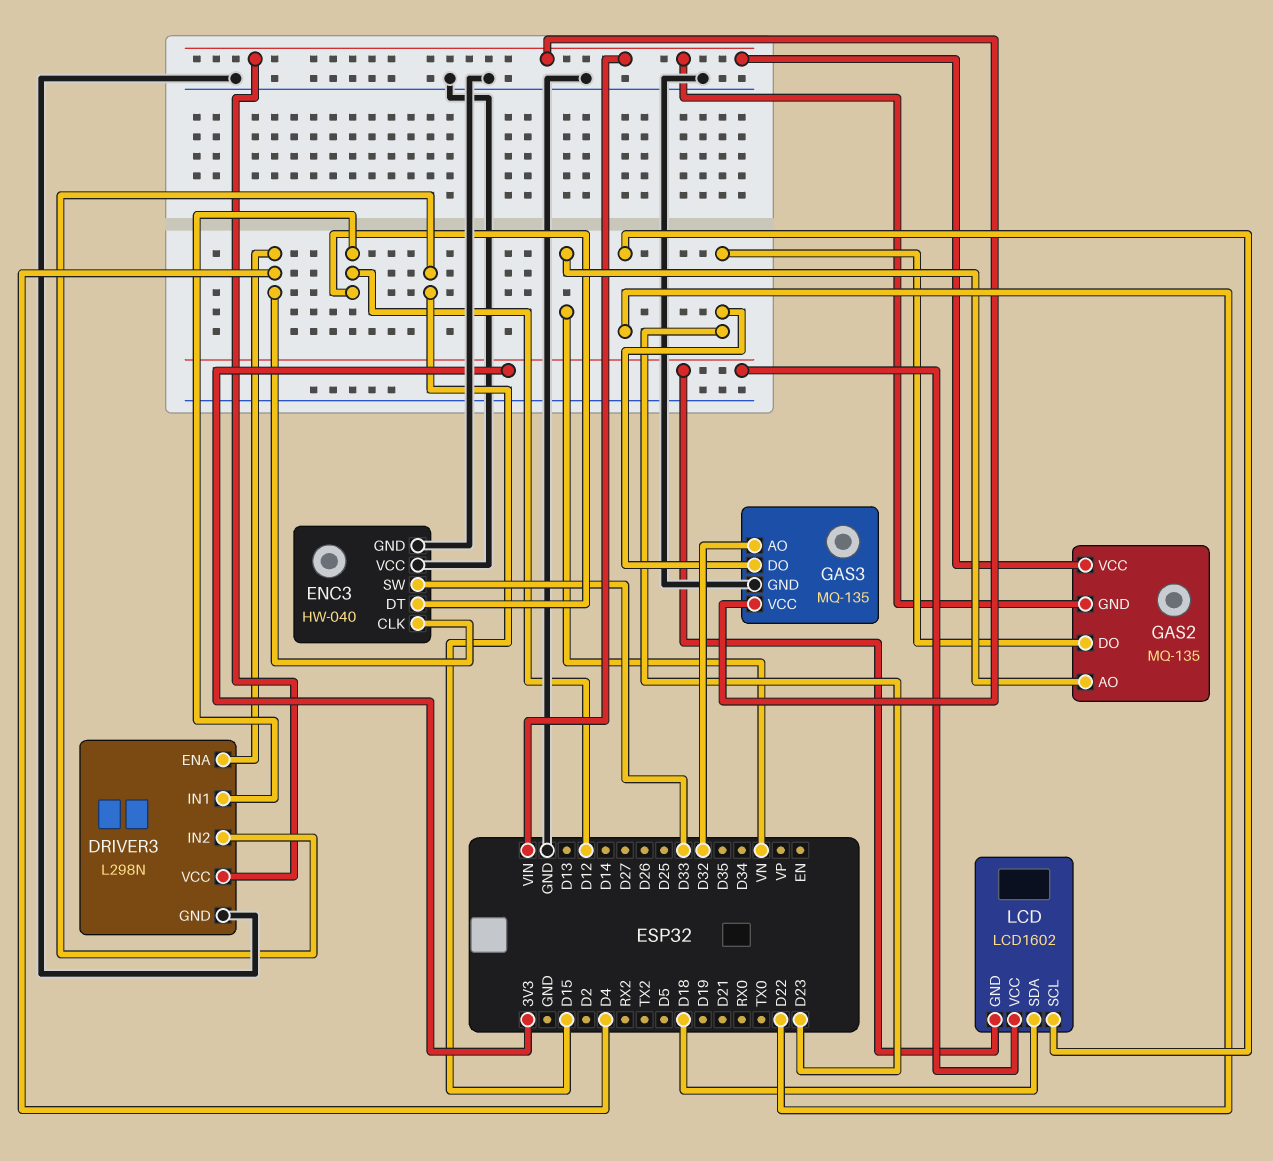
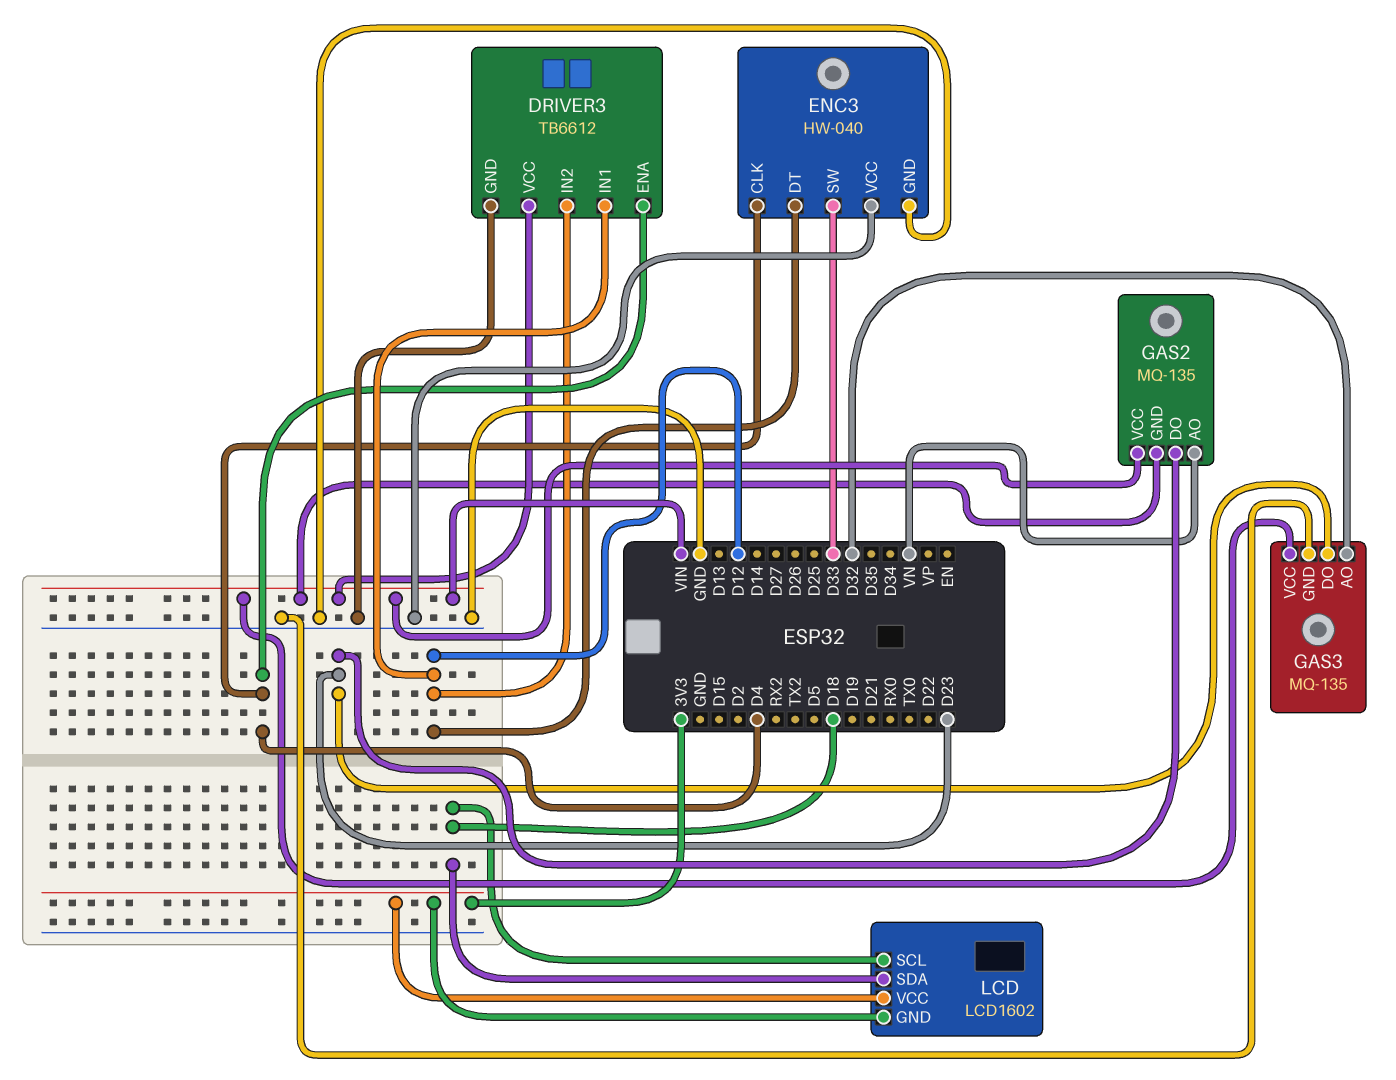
DRIVER3: L298N -> TB6612
DRIVER3 pin IN2: D15 -> D12
LCD pin SCL: D22 -> D18

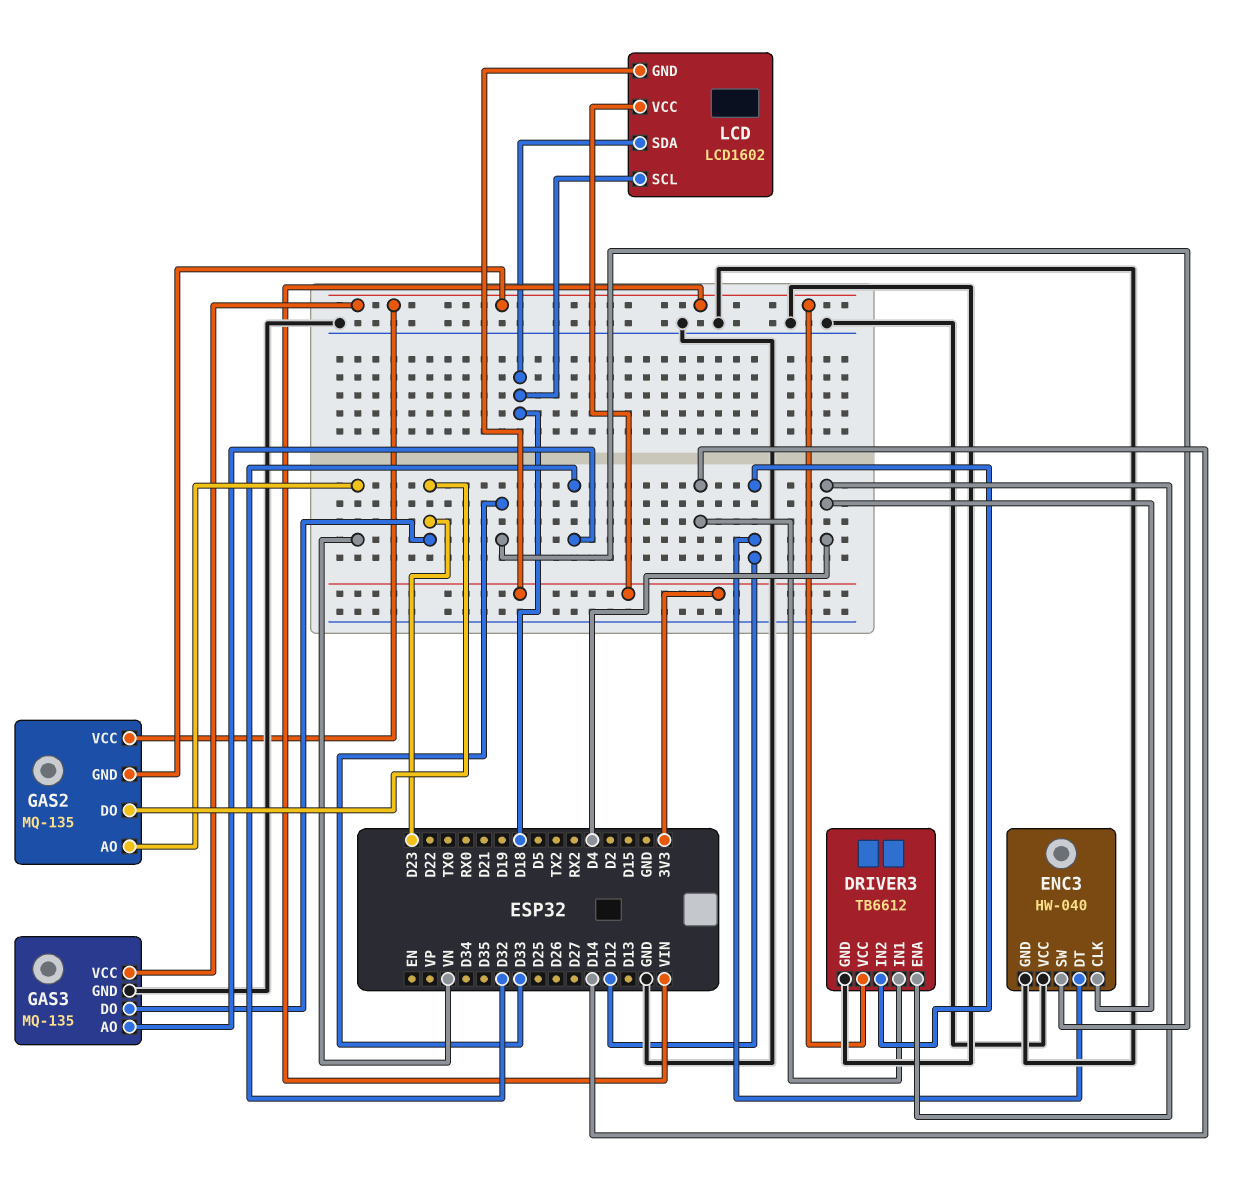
DRIVER3 pin IN1: D12 -> D14

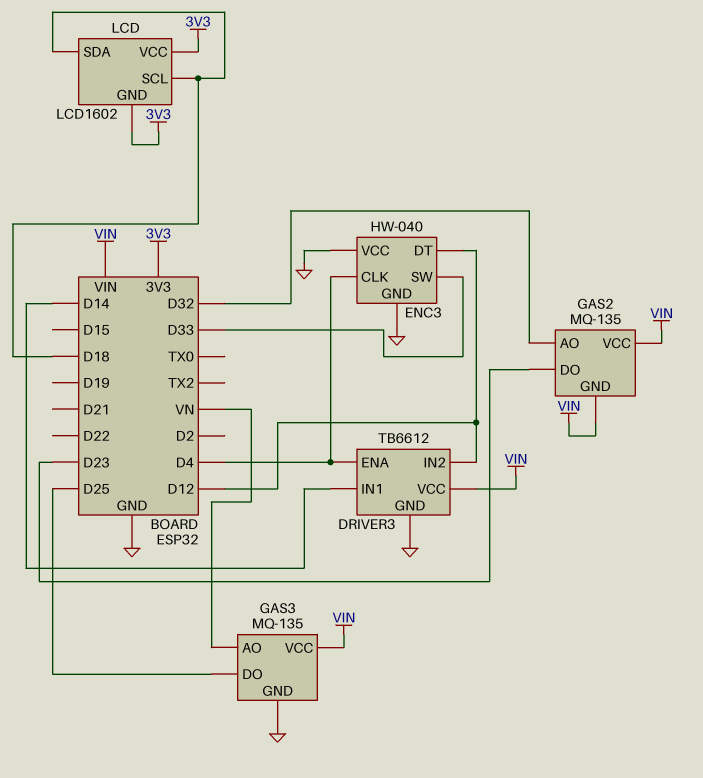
GAS2 pin AO: VN -> D32
GAS3 pin AO: D32 -> VN
GAS3 pin DO: D23 -> D25

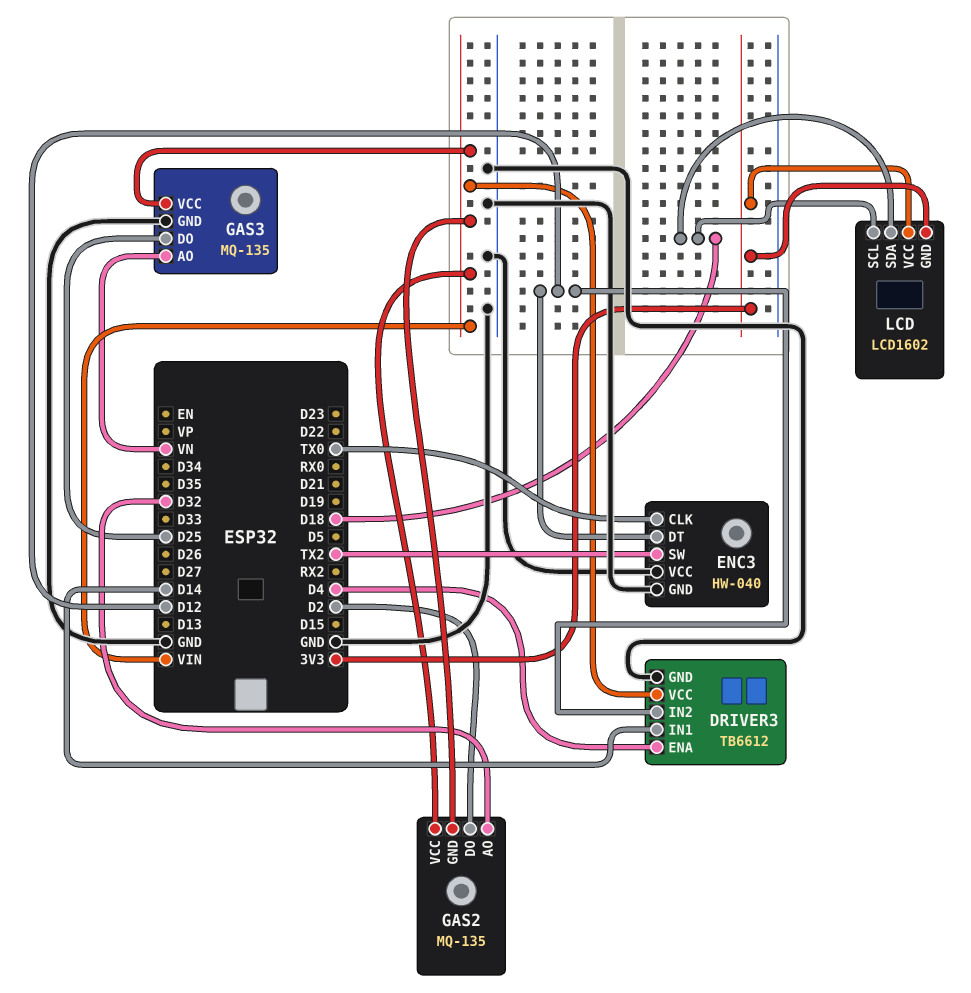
ENC3 pin CLK: D4 -> TX0
ENC3 pin SW: D33 -> TX2
GAS2 pin DO: D23 -> D2

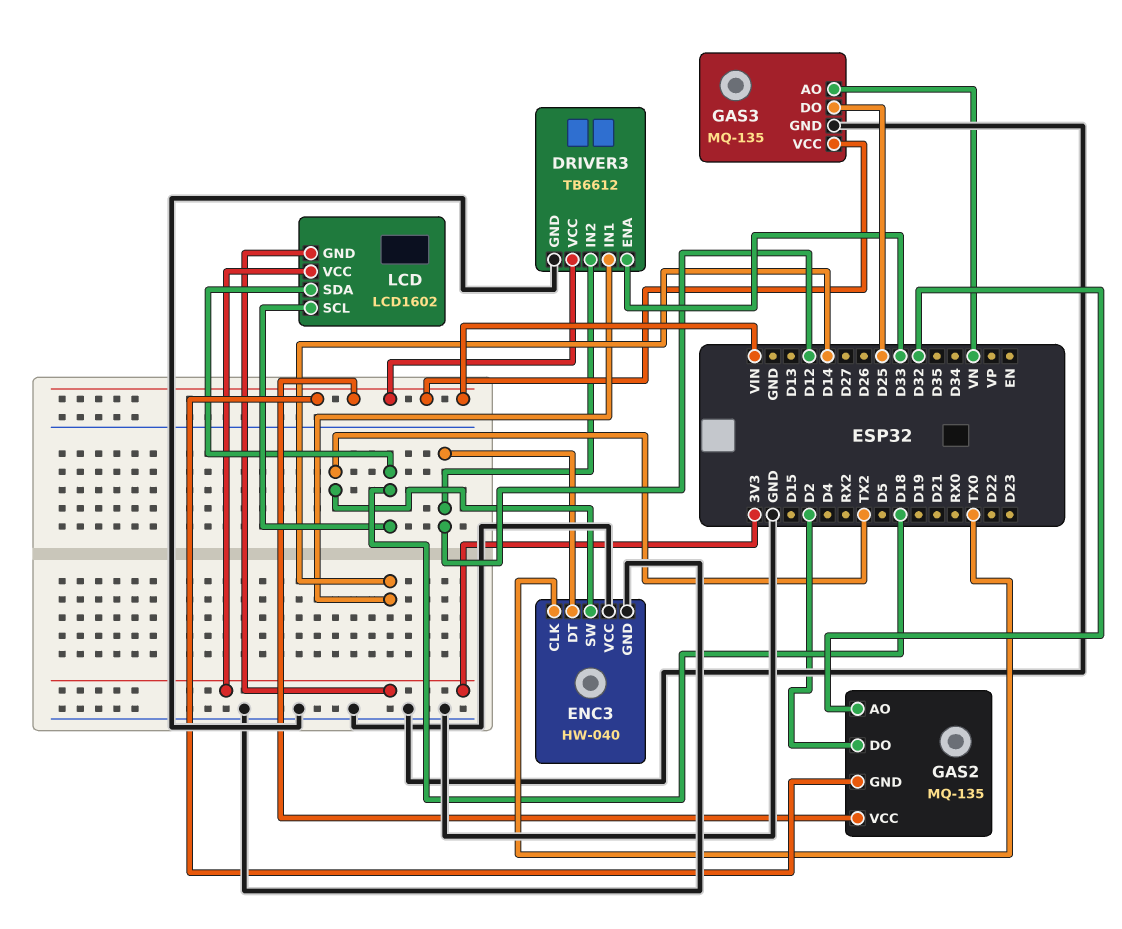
DRIVER3 pin ENA: D4 -> D33

